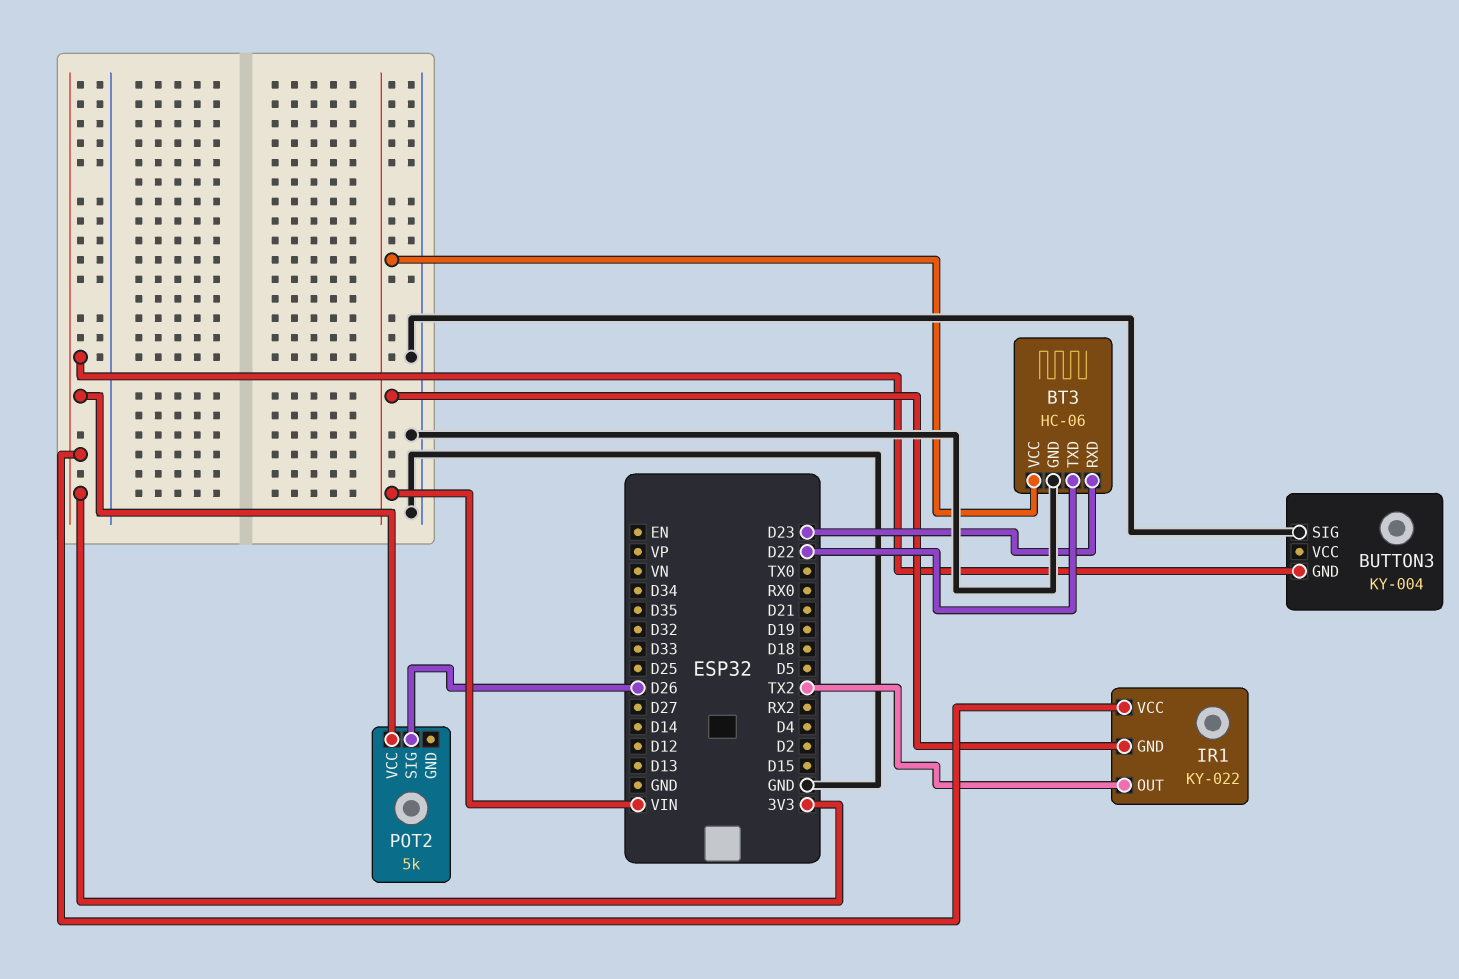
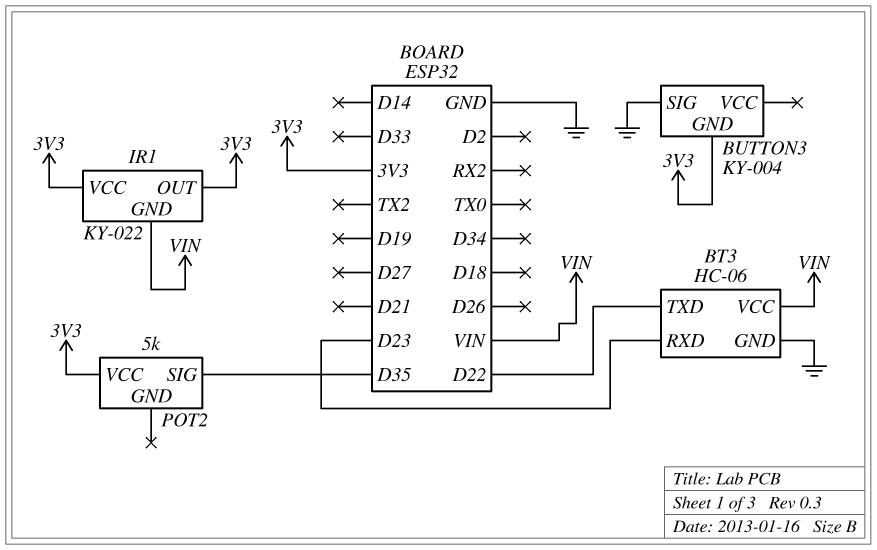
IR1 pin OUT: TX2 -> 3V3
POT2 pin SIG: D26 -> D35

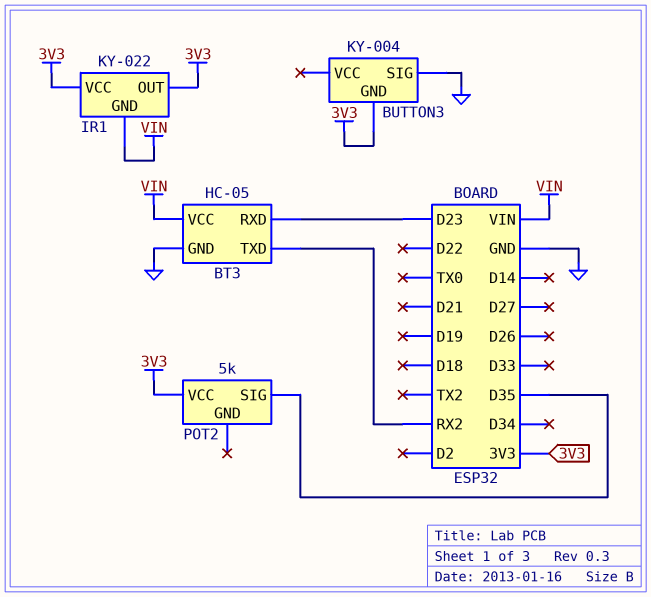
BT3: HC-06 -> HC-05
BT3 pin TXD: D22 -> RX2

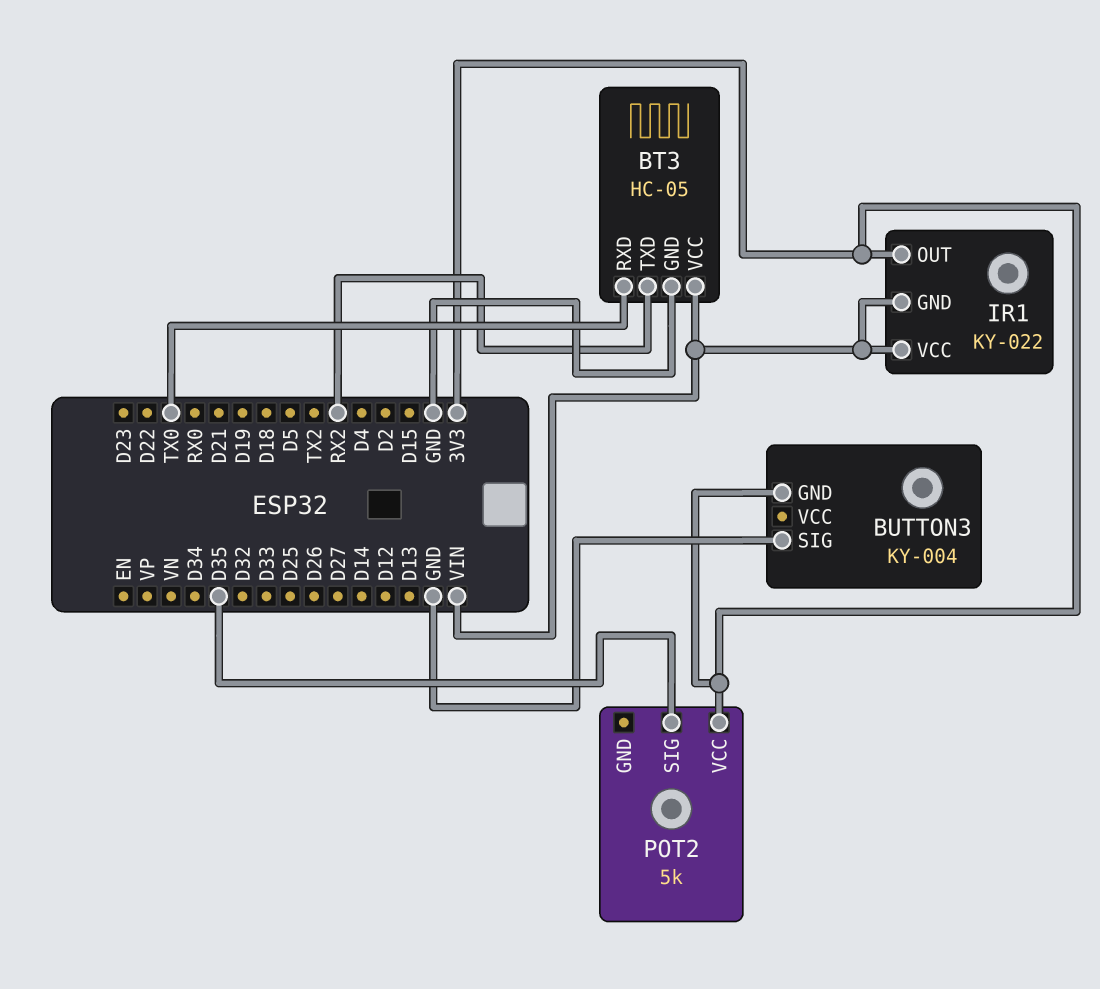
BT3 pin RXD: D23 -> TX0
IR1 pin VCC: 3V3 -> VIN

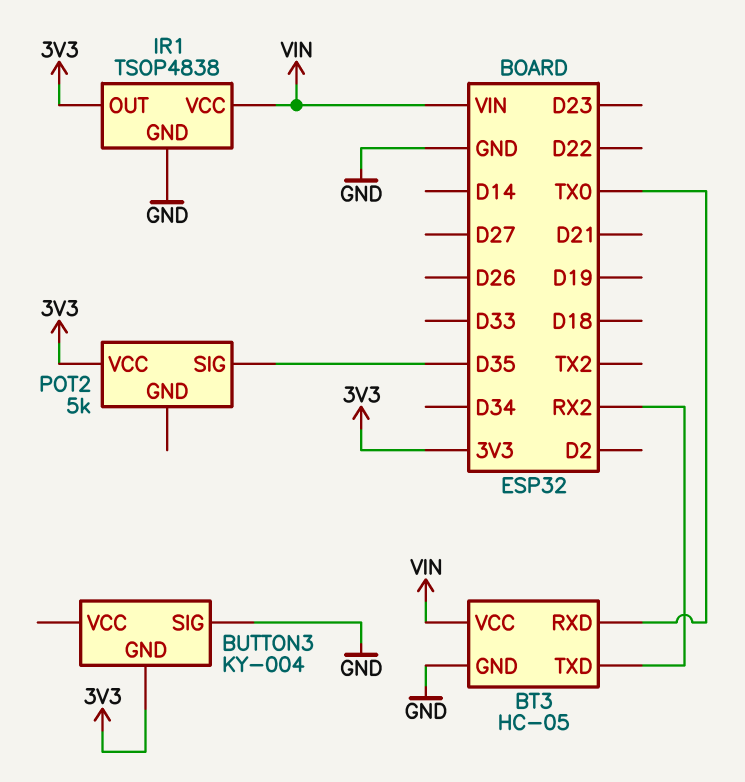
IR1: KY-022 -> TSOP4838
IR1 pin GND: VIN -> GND

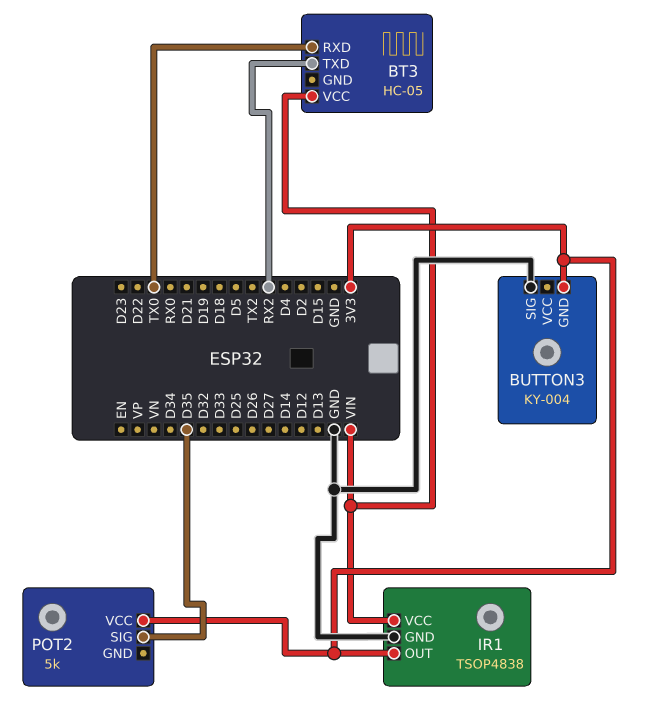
BT3 pin GND: GND -> none

